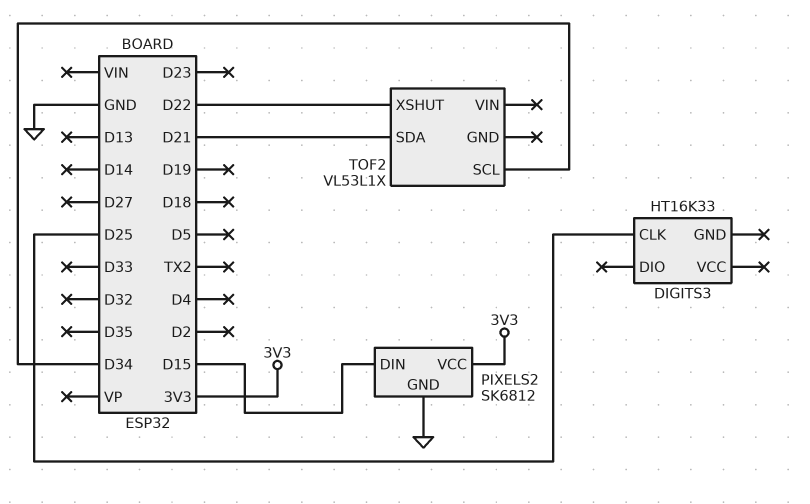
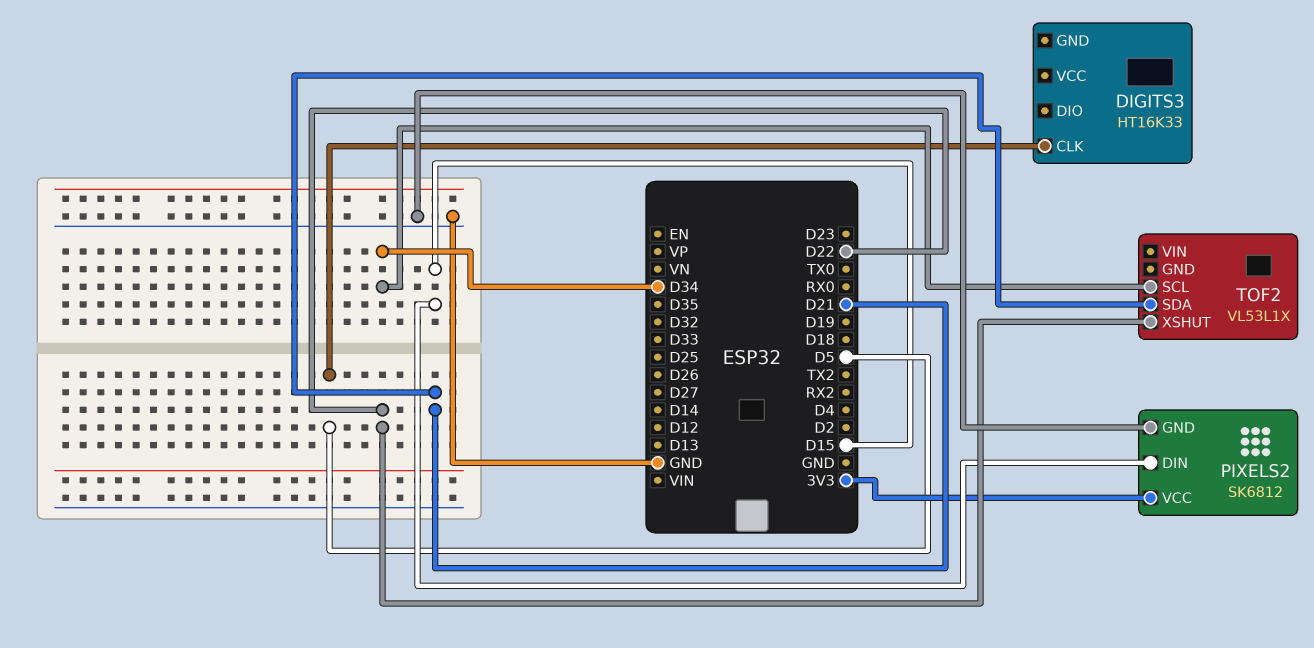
DIGITS3 pin CLK: D25 -> D5

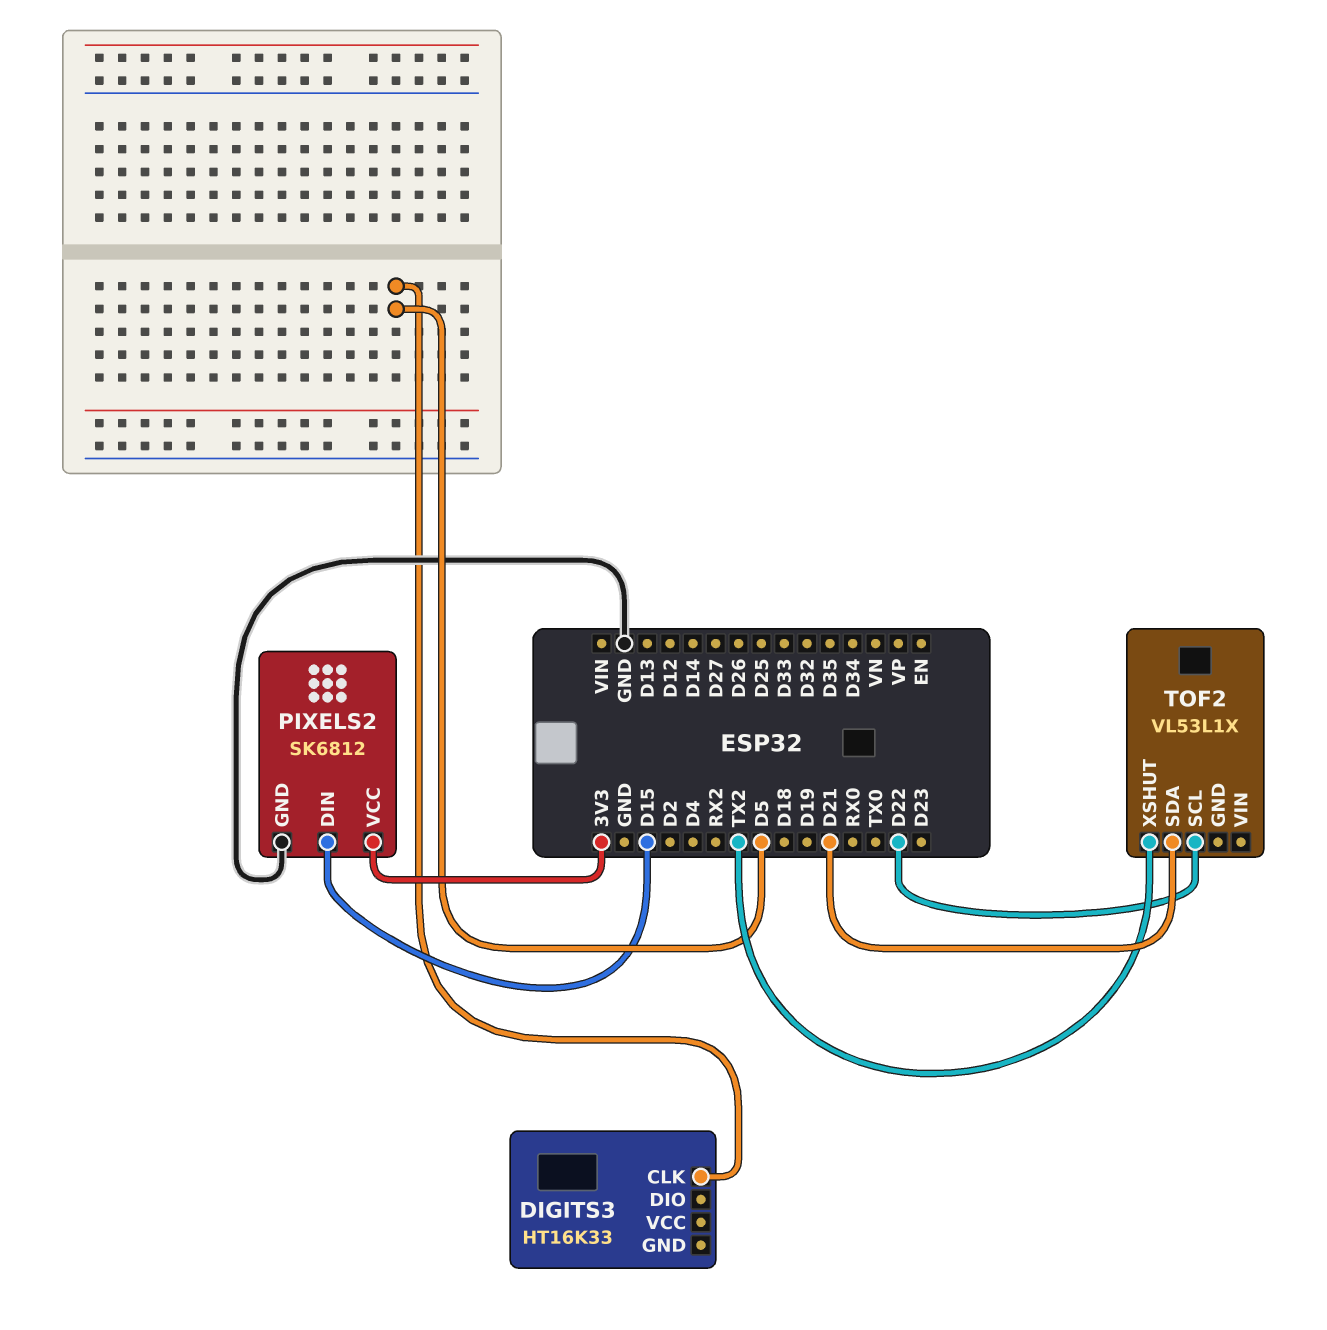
TOF2 pin SCL: D34 -> D22
TOF2 pin XSHUT: D22 -> TX2

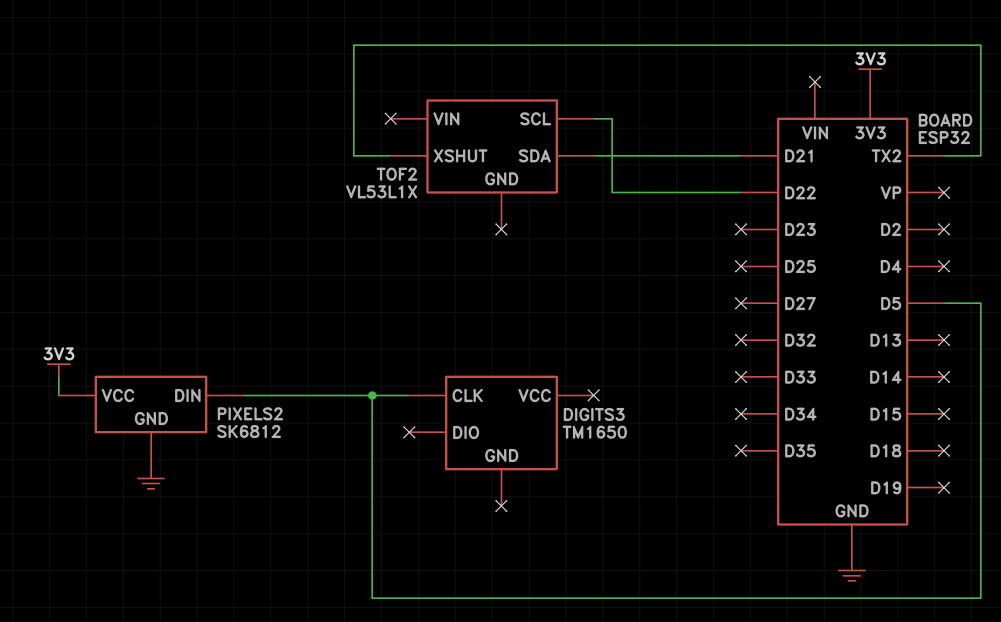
DIGITS3: HT16K33 -> TM1650
PIXELS2 pin DIN: D15 -> D5

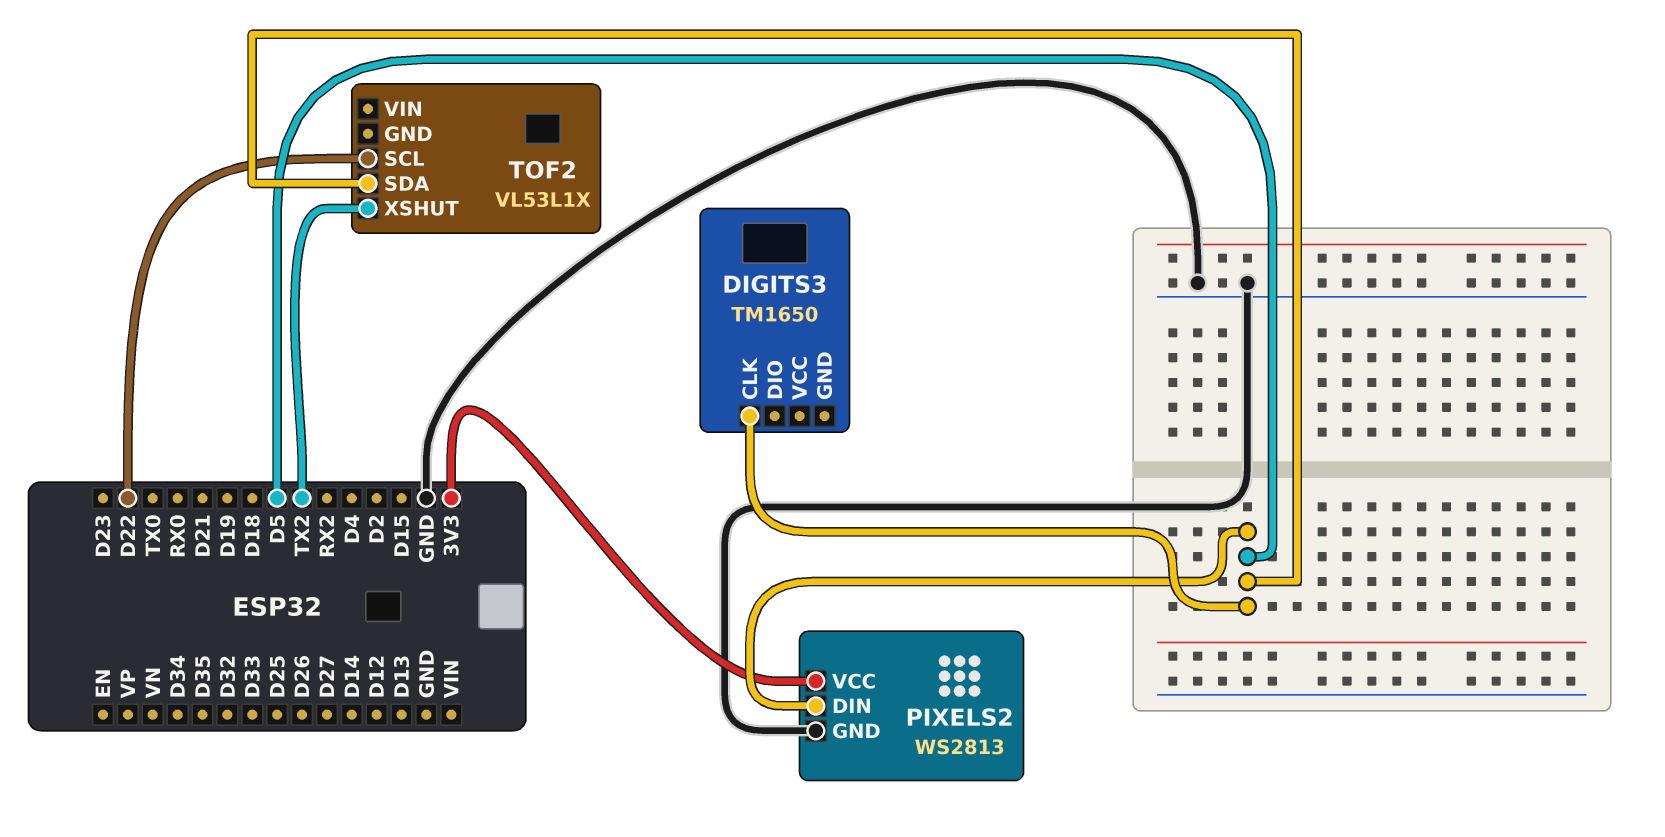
PIXELS2: SK6812 -> WS2813
TOF2 pin SDA: D21 -> D5

